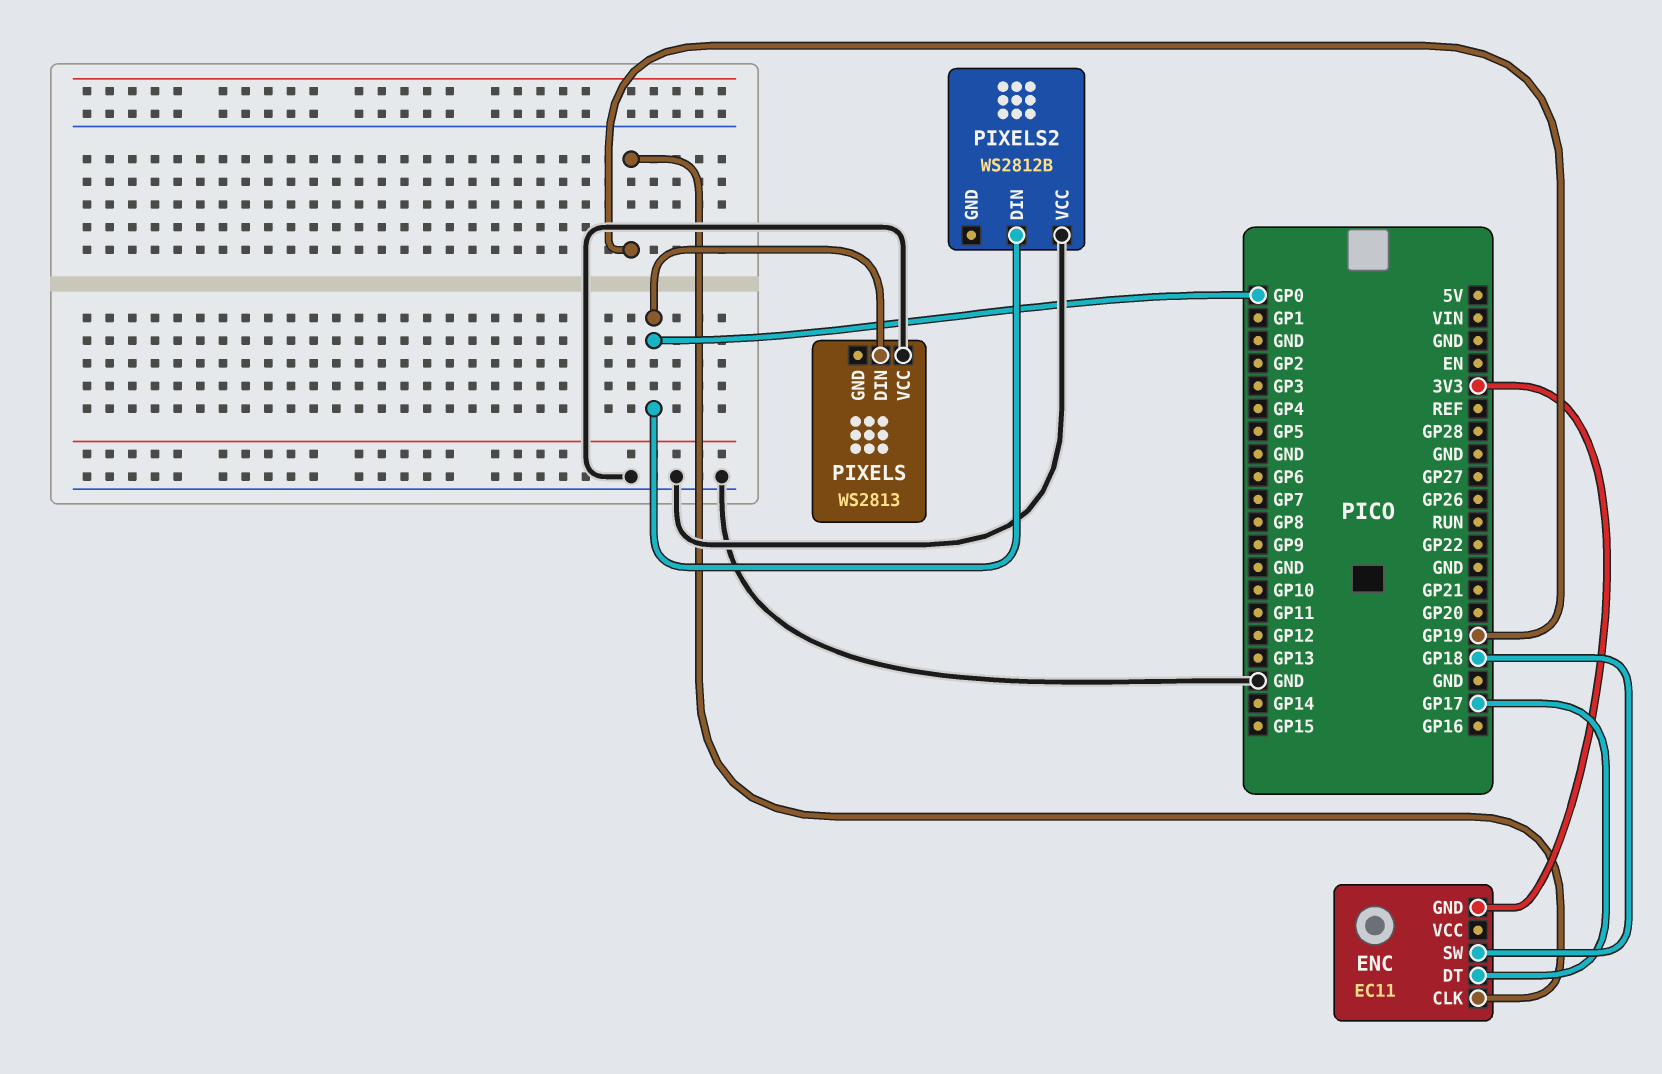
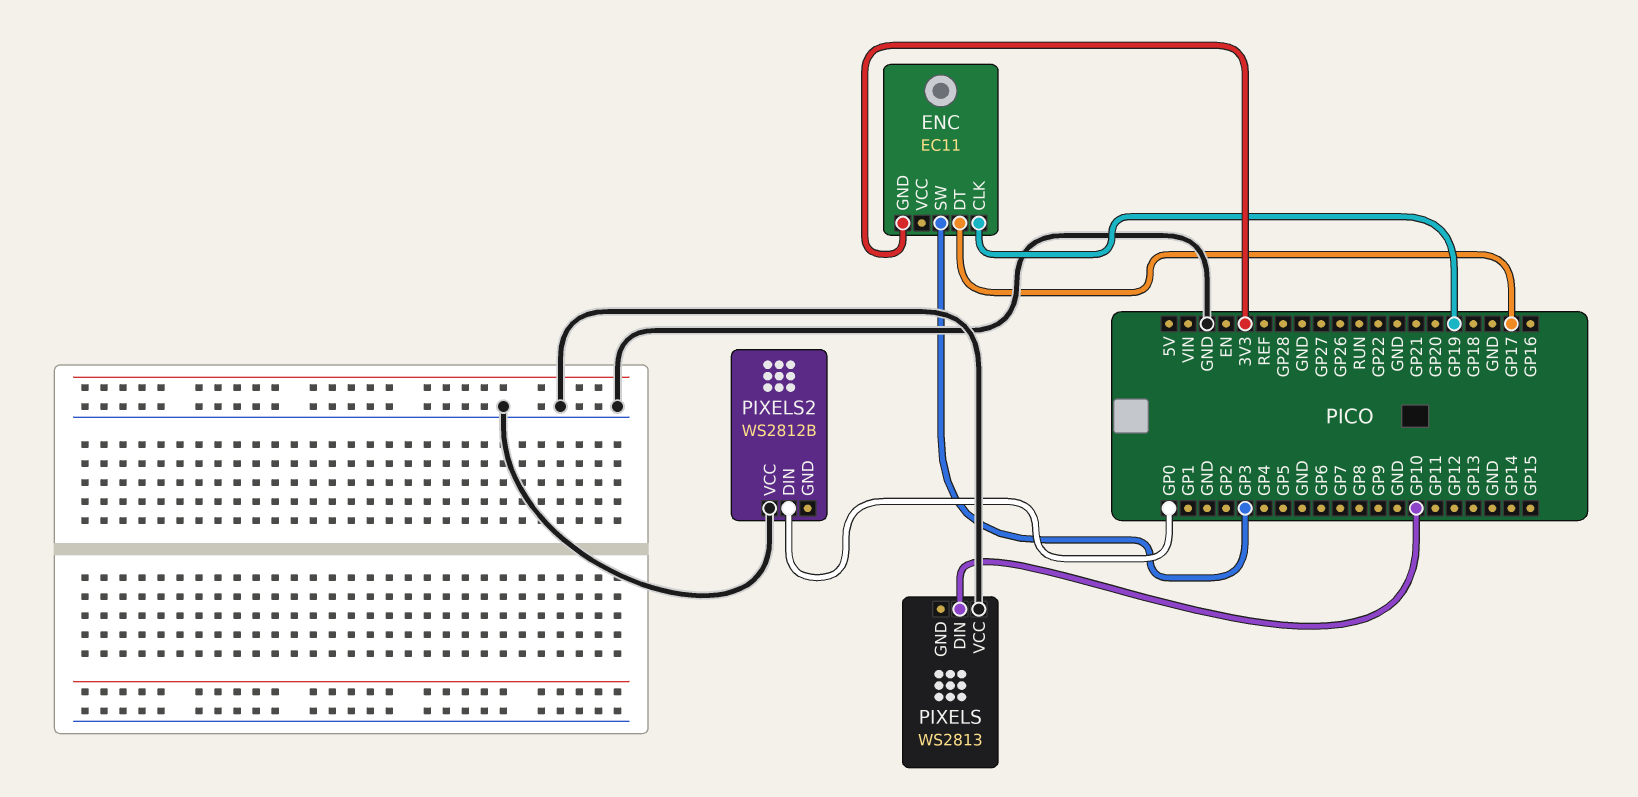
ENC pin SW: GP18 -> GP3
PIXELS pin DIN: GP0 -> GP10

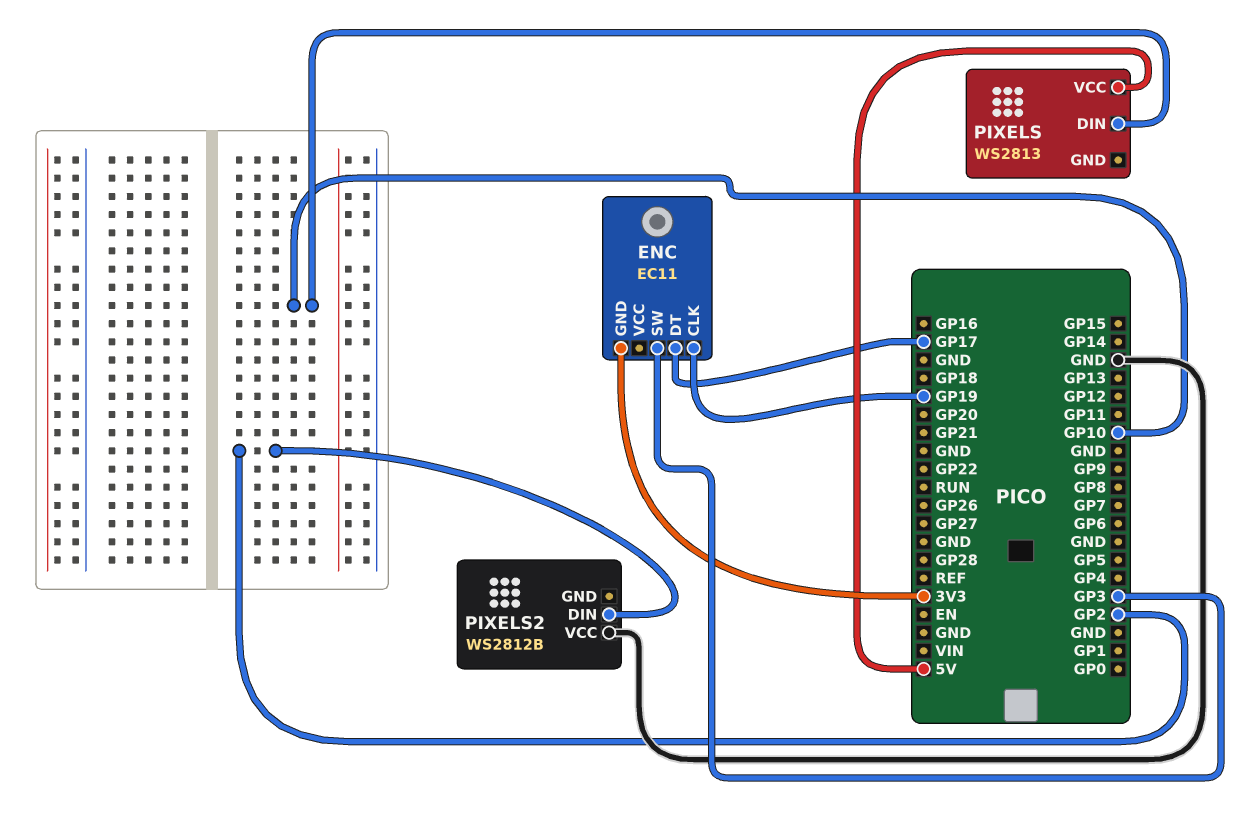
PIXELS pin VCC: GND -> 5V
PIXELS2 pin DIN: GP0 -> GP2

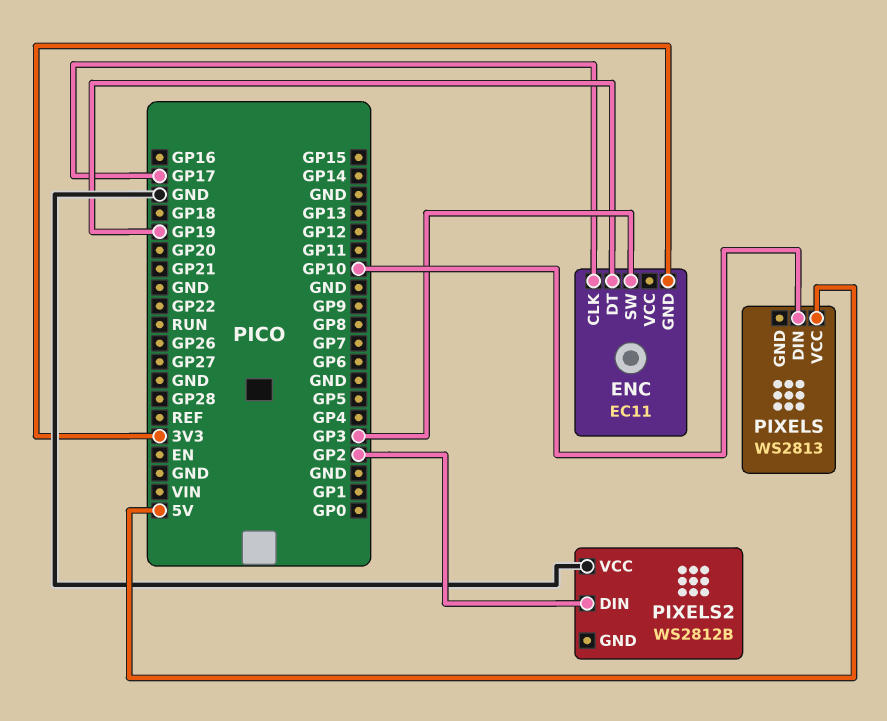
ENC pin CLK: GP19 -> GP17
ENC pin DT: GP17 -> GP19

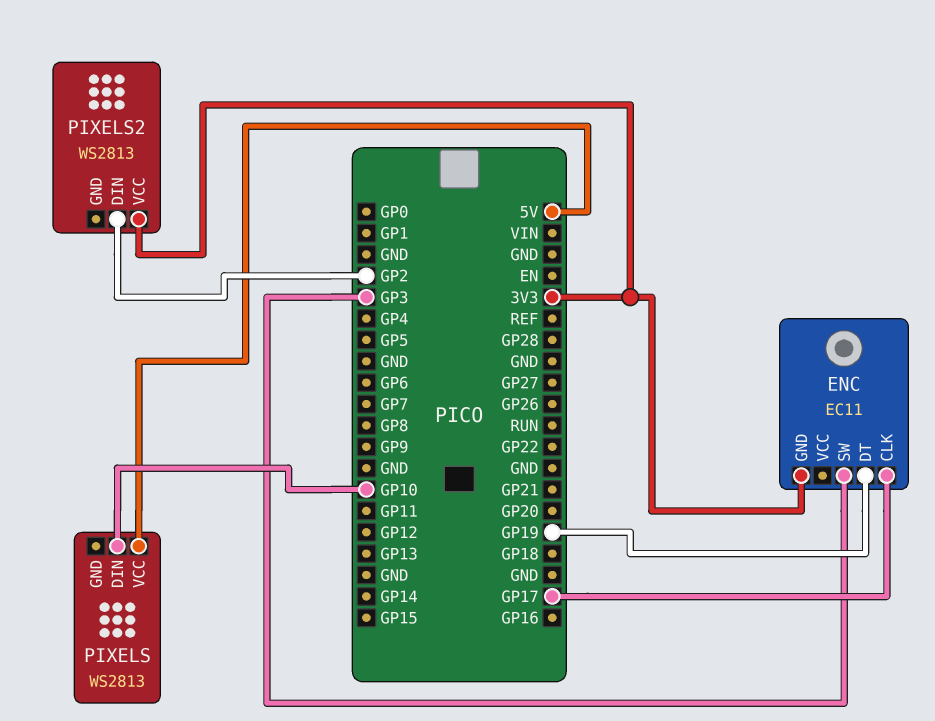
PIXELS2: WS2812B -> WS2813
PIXELS2 pin VCC: GND -> 3V3

